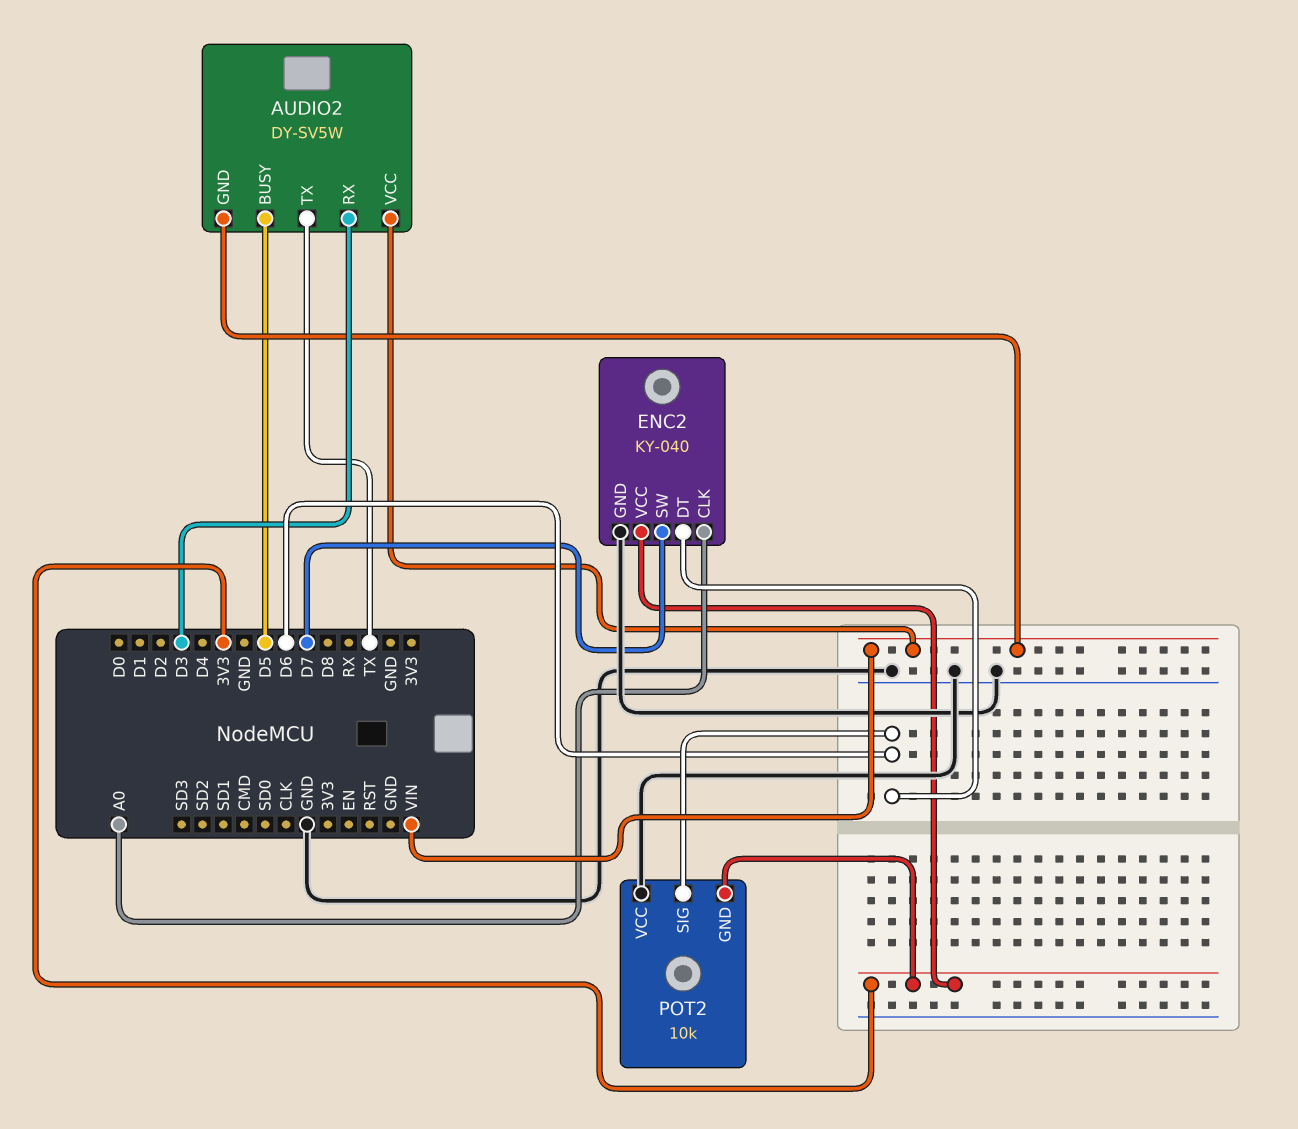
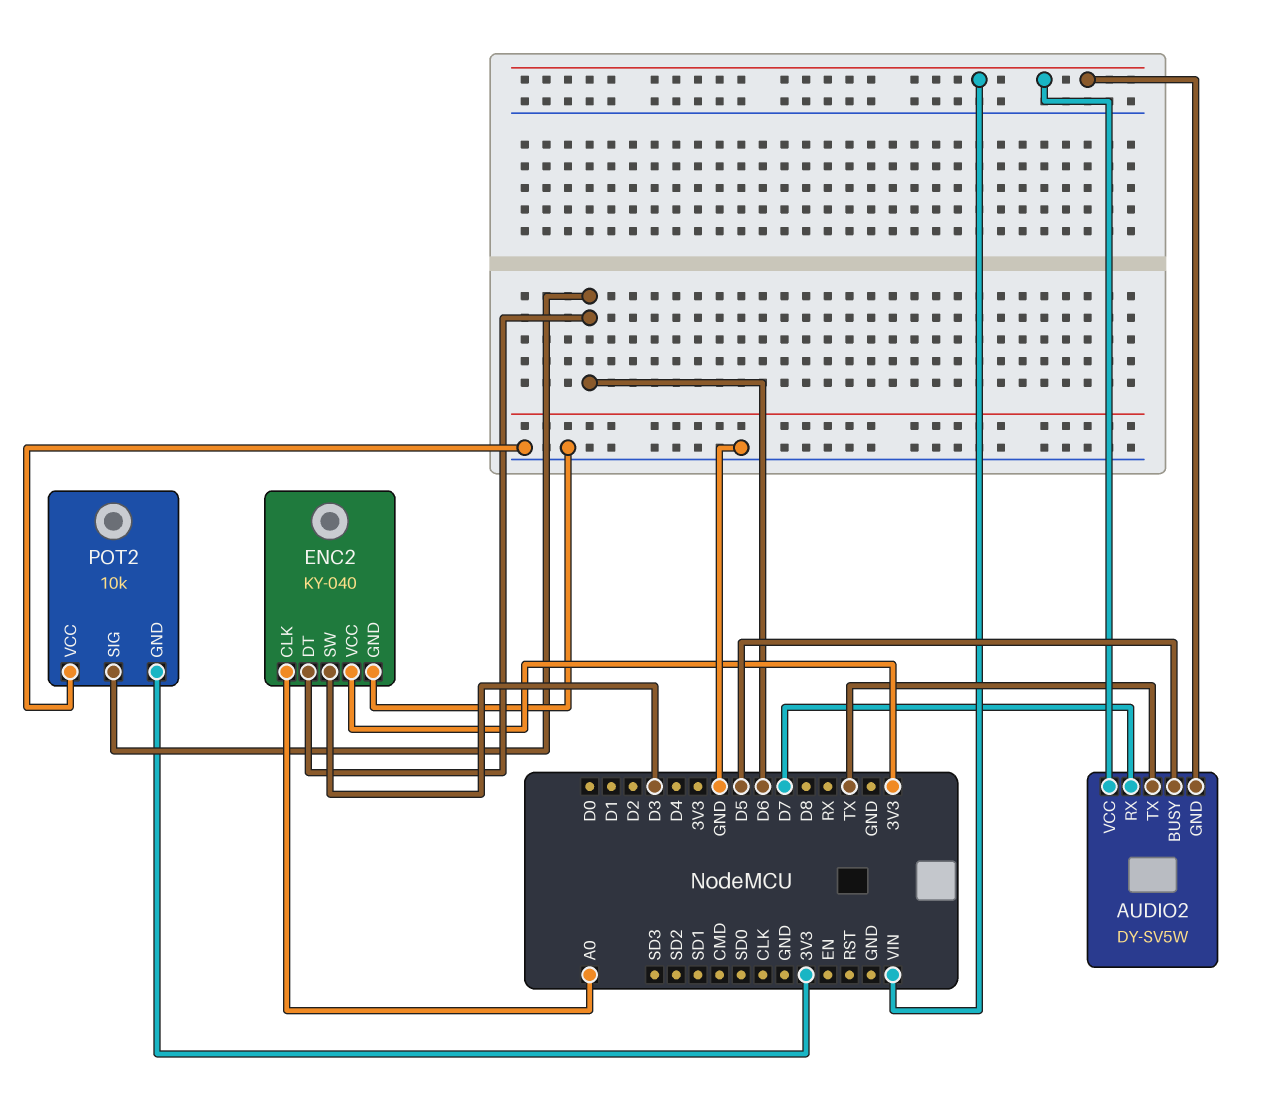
AUDIO2 pin RX: D3 -> D7
ENC2 pin SW: D7 -> D3

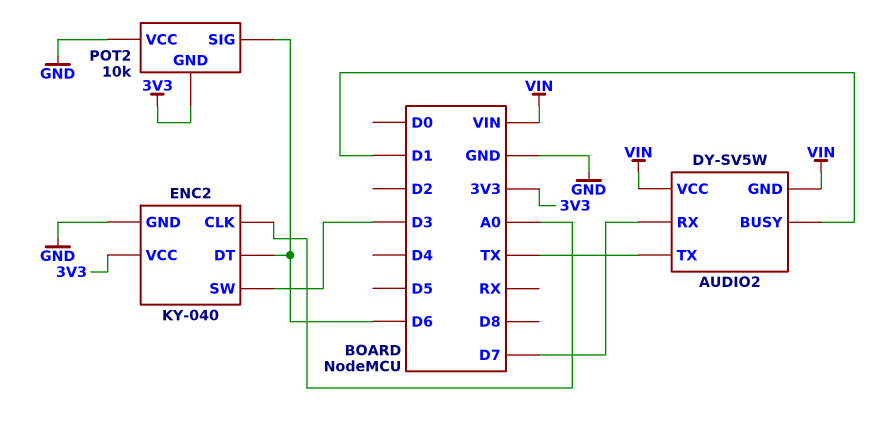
AUDIO2 pin BUSY: D5 -> D1

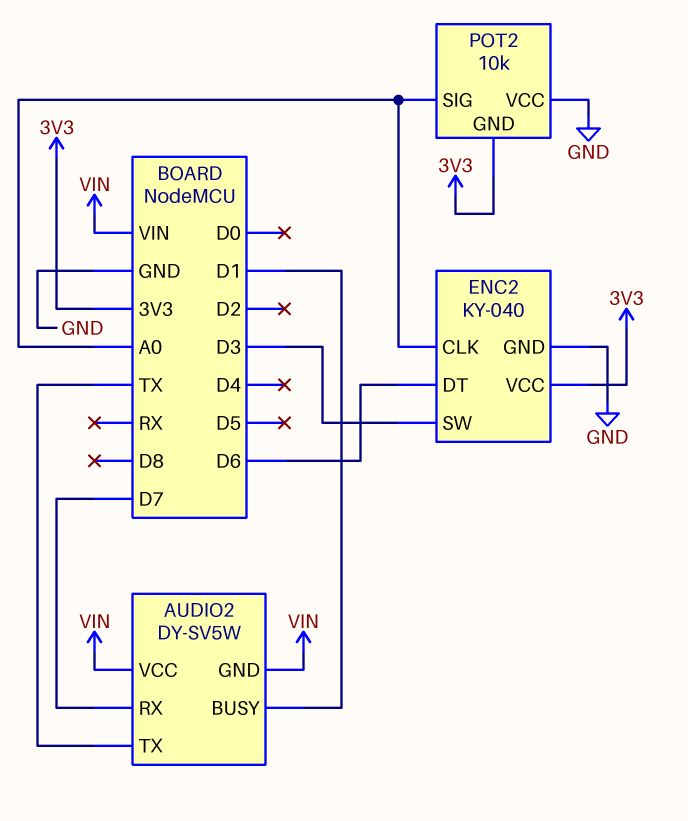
POT2 pin SIG: D6 -> A0

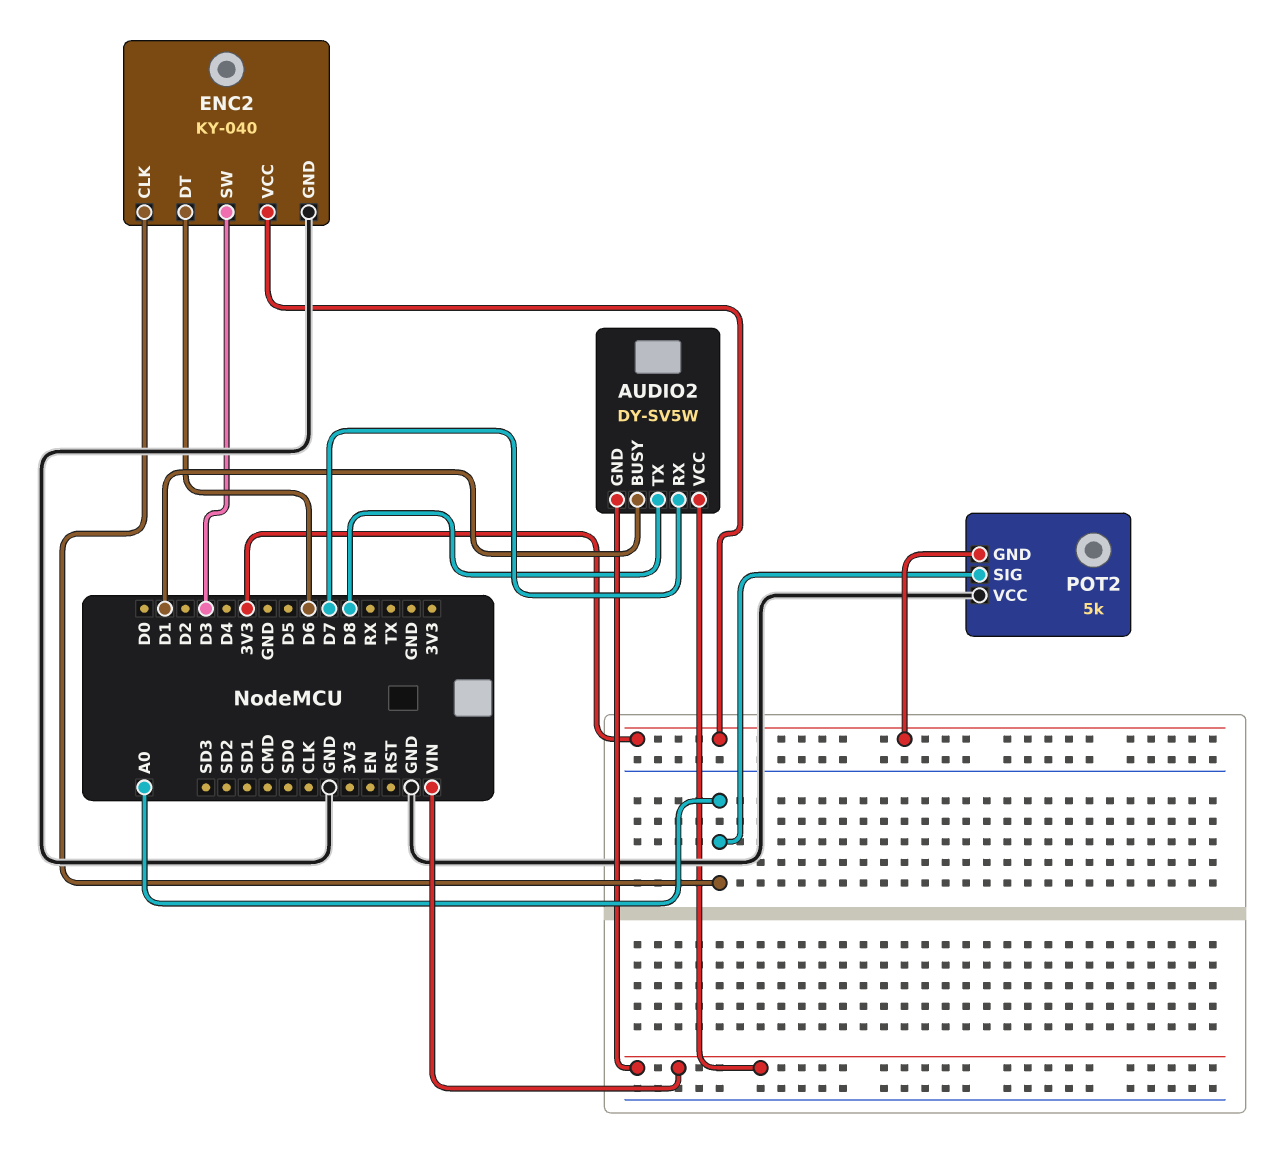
AUDIO2 pin TX: TX -> D8
POT2: 10k -> 5k

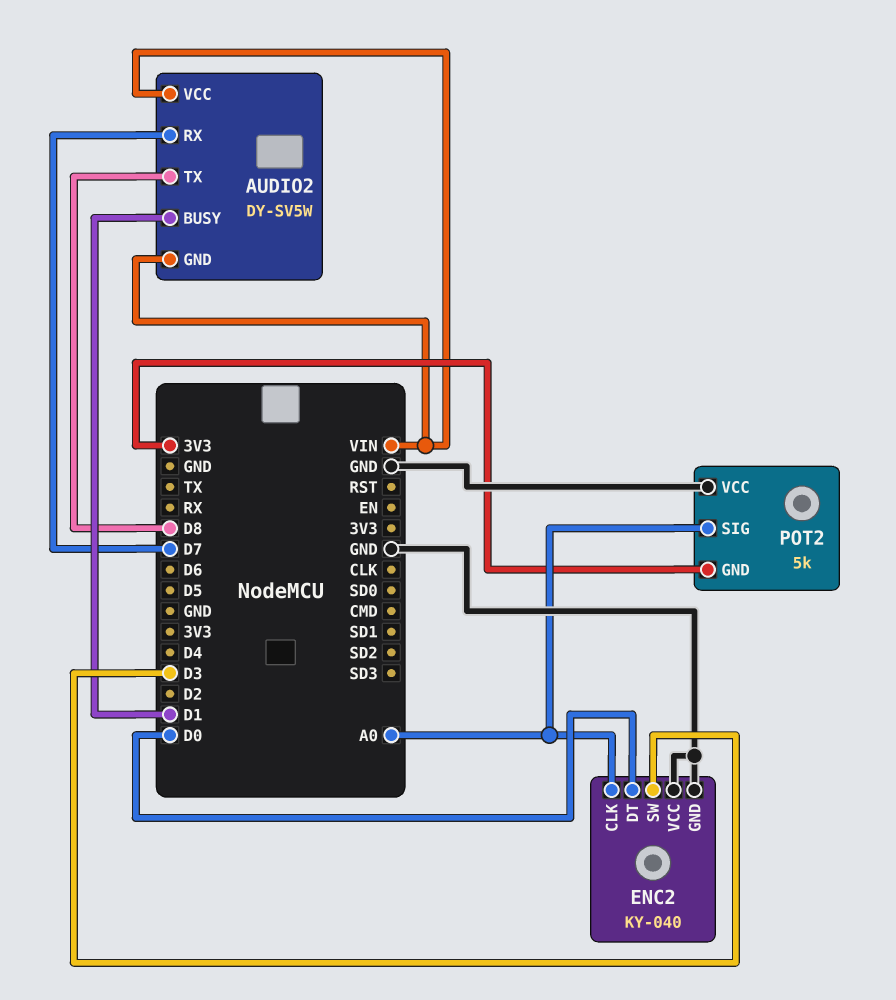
ENC2 pin DT: D6 -> D0
ENC2 pin VCC: 3V3 -> GND

